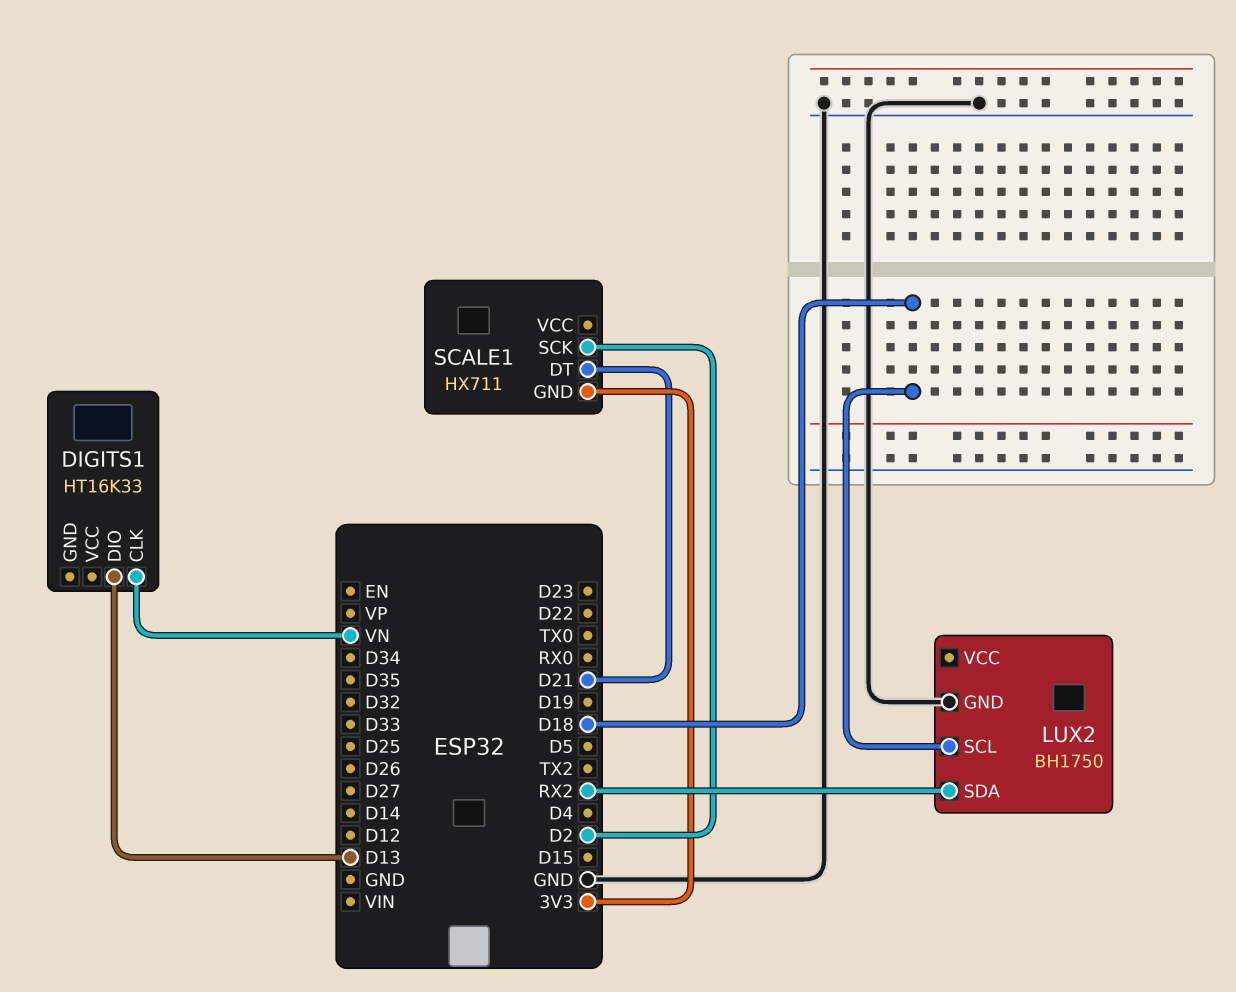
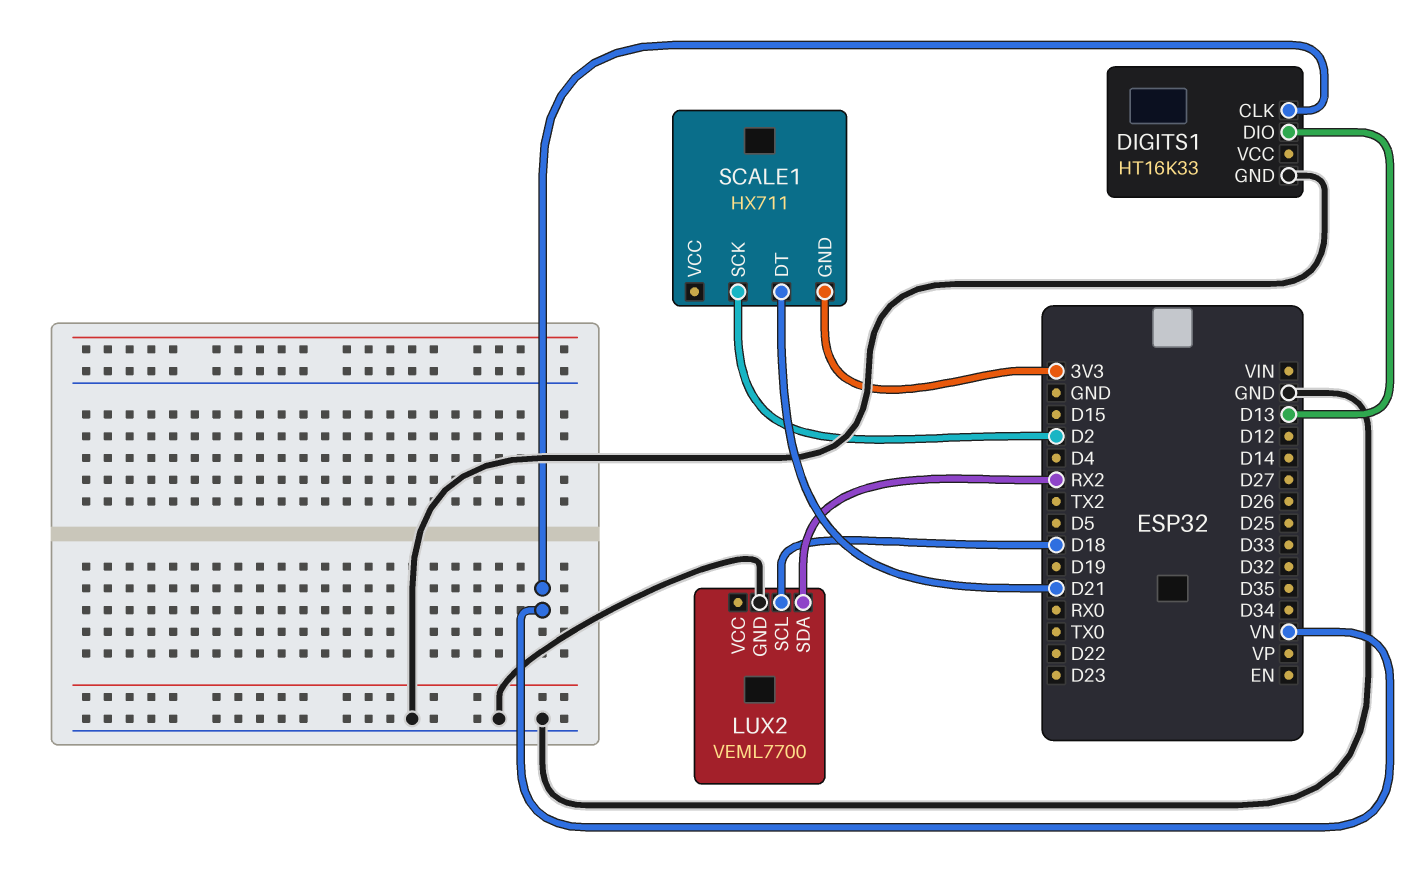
DIGITS1 pin GND: none -> GND
LUX2: BH1750 -> VEML7700

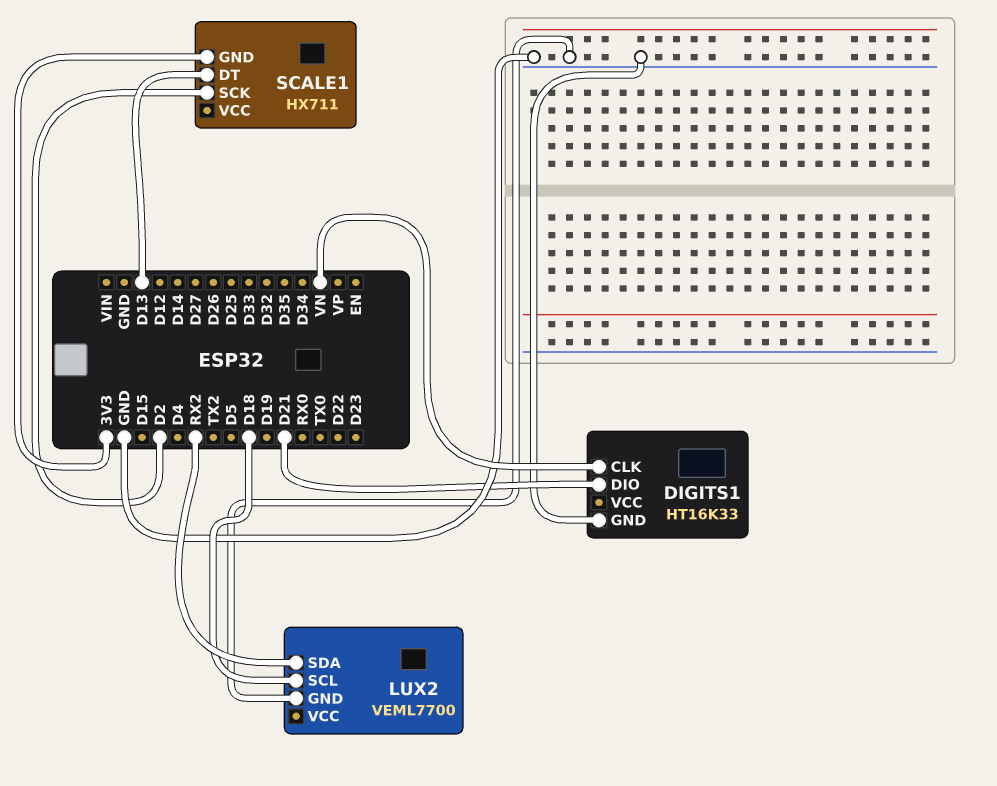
DIGITS1 pin DIO: D13 -> D21
SCALE1 pin DT: D21 -> D13

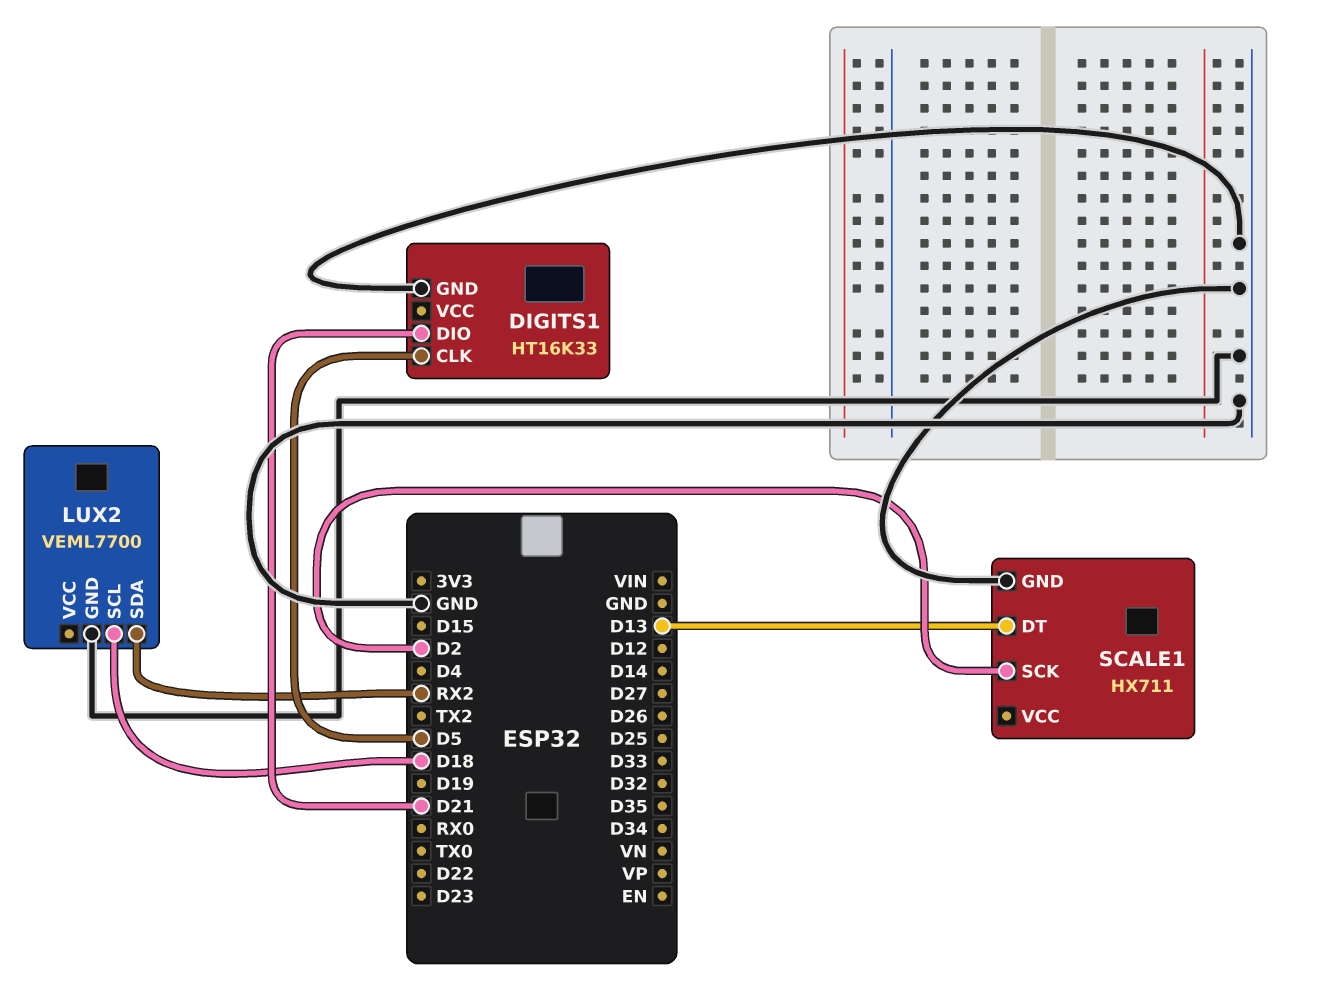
DIGITS1 pin CLK: VN -> D5
SCALE1 pin GND: 3V3 -> GND

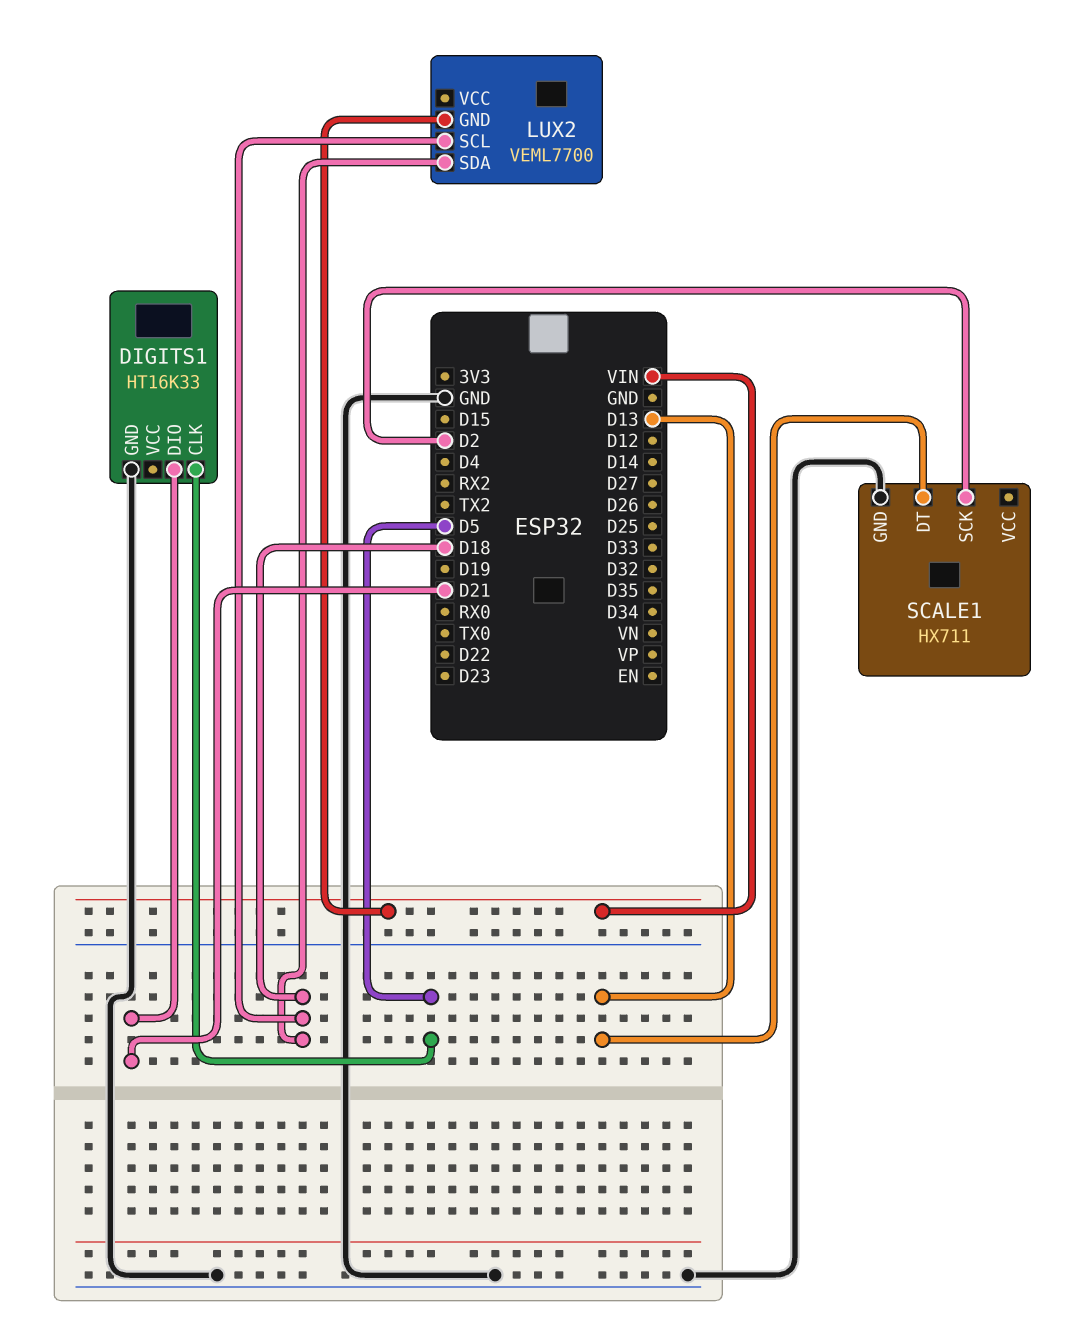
LUX2 pin GND: GND -> VIN
LUX2 pin SDA: RX2 -> D18

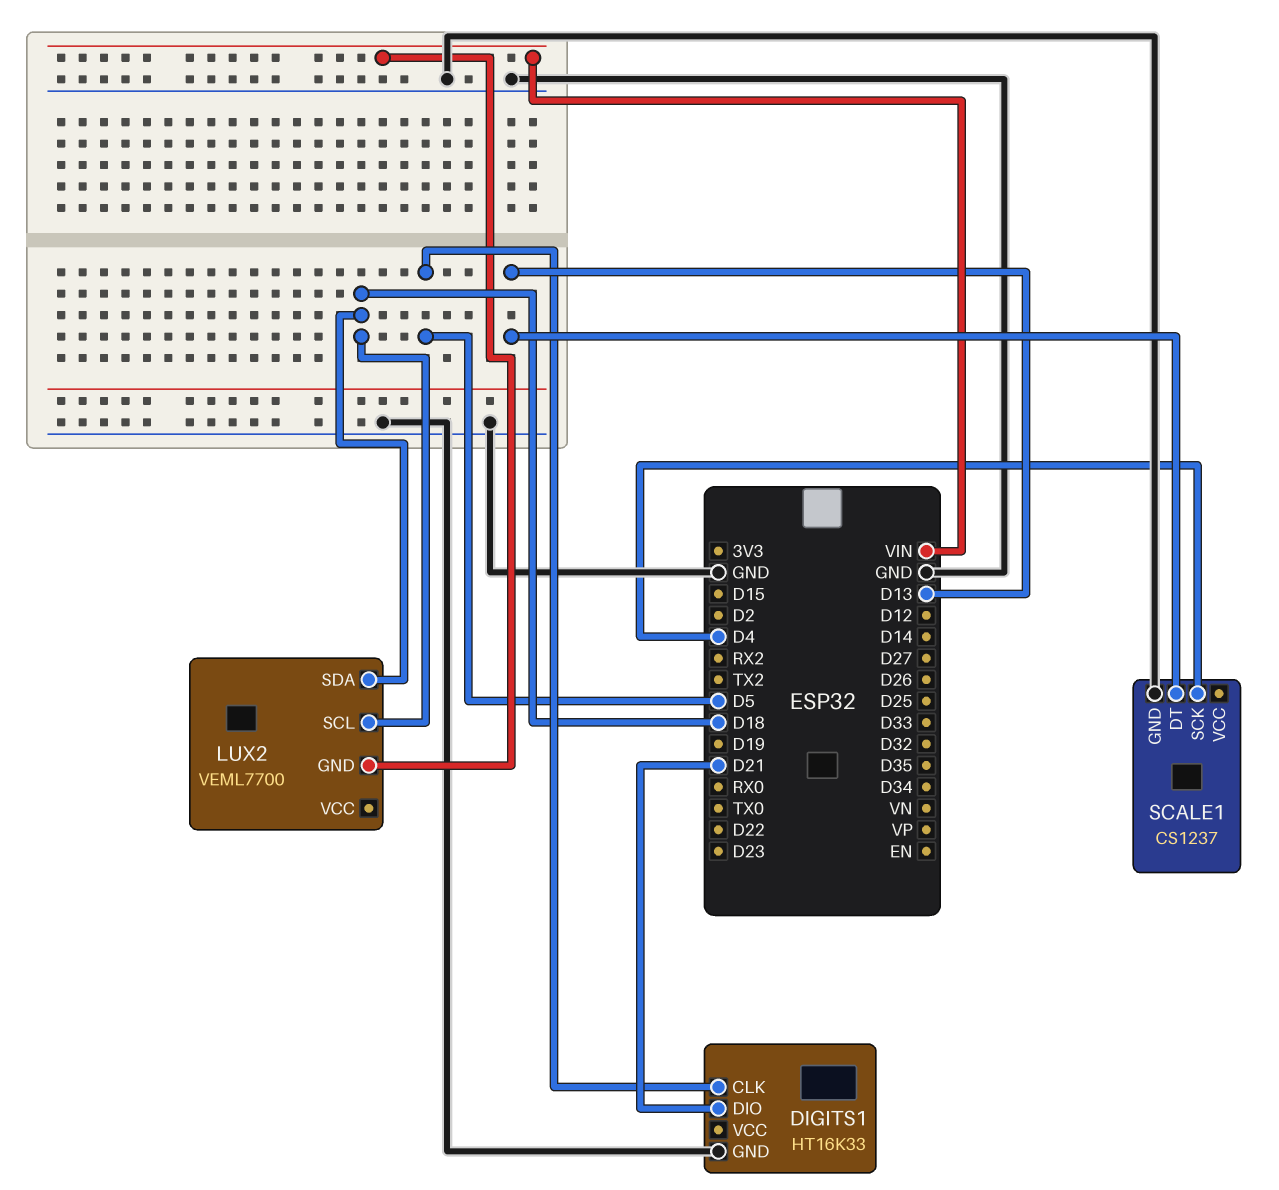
SCALE1: HX711 -> CS1237
SCALE1 pin SCK: D2 -> D4

